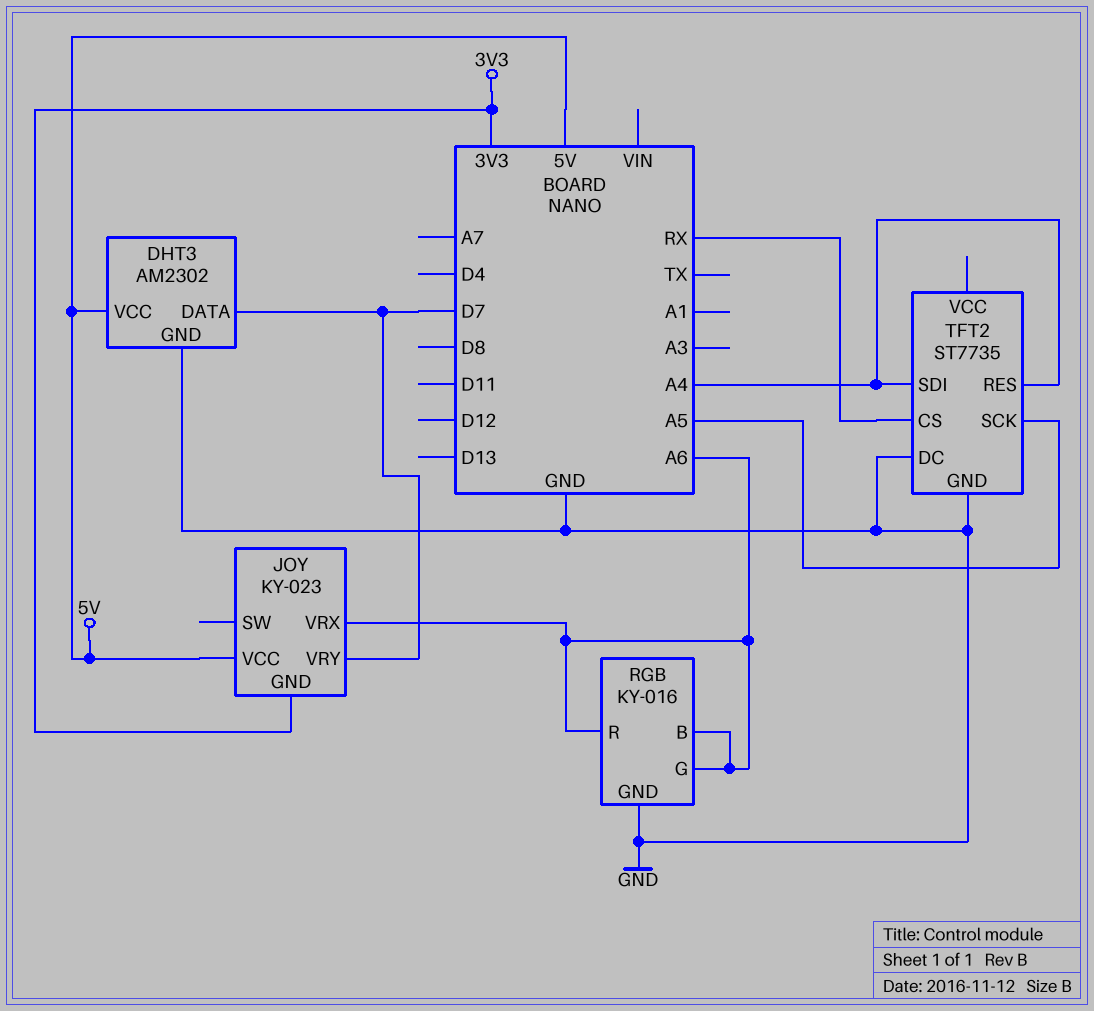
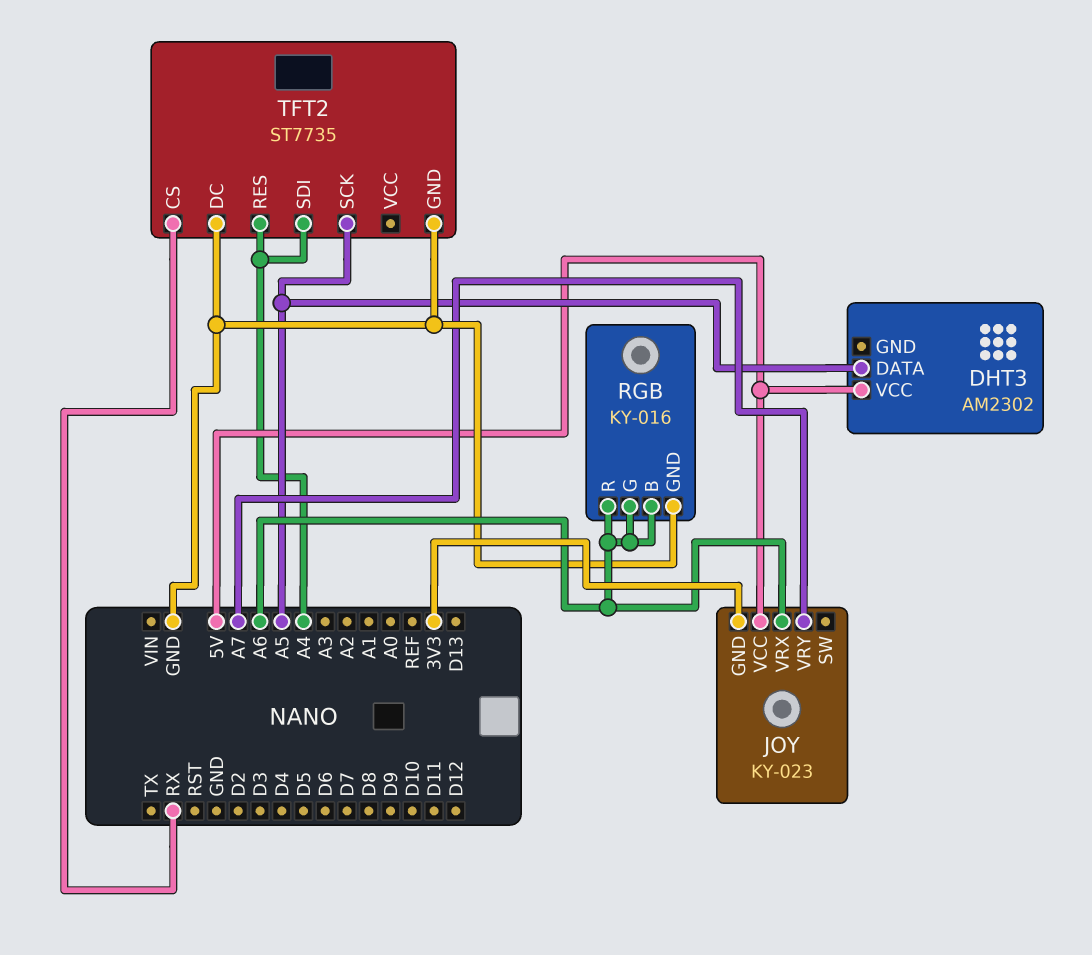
DHT3 pin DATA: D7 -> A5
DHT3 pin GND: GND -> none
JOY pin VRY: D7 -> A7

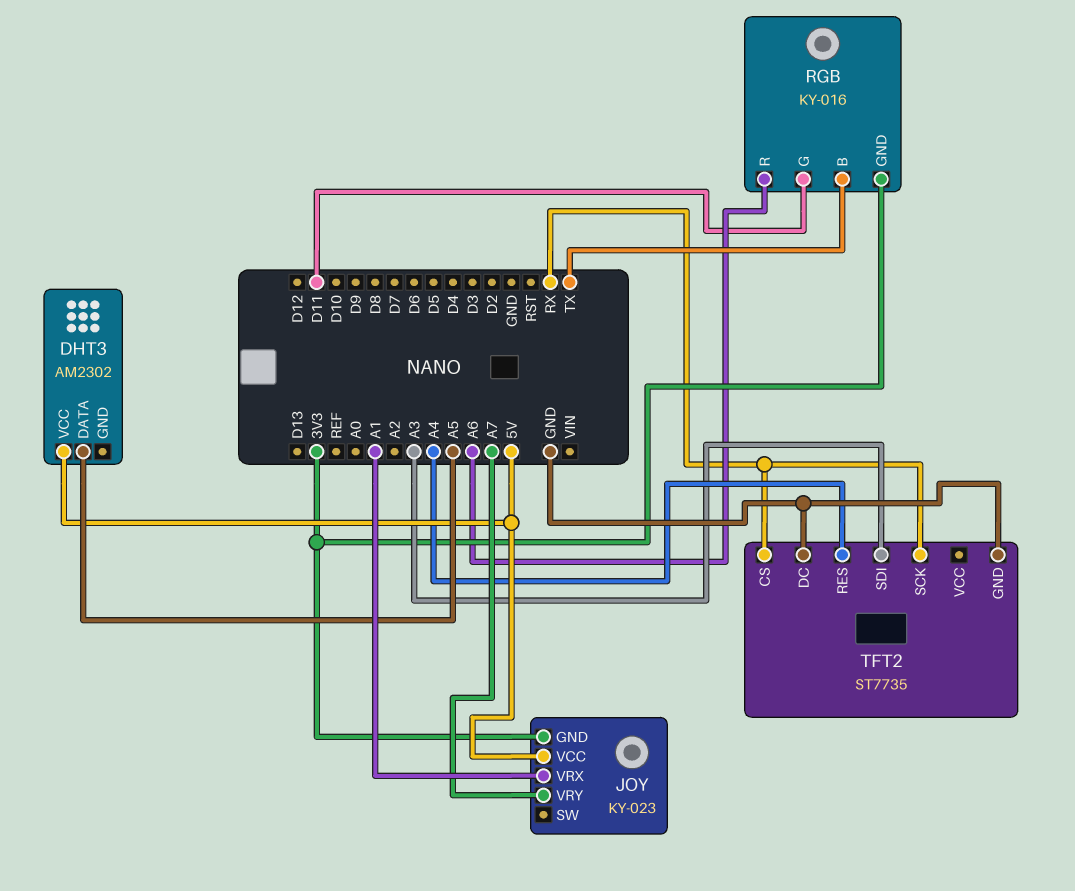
JOY pin VRX: A6 -> A1
RGB pin B: A6 -> TX
RGB pin G: A6 -> D11
RGB pin GND: GND -> 3V3
TFT2 pin SCK: A5 -> RX
TFT2 pin SDI: A4 -> A3

